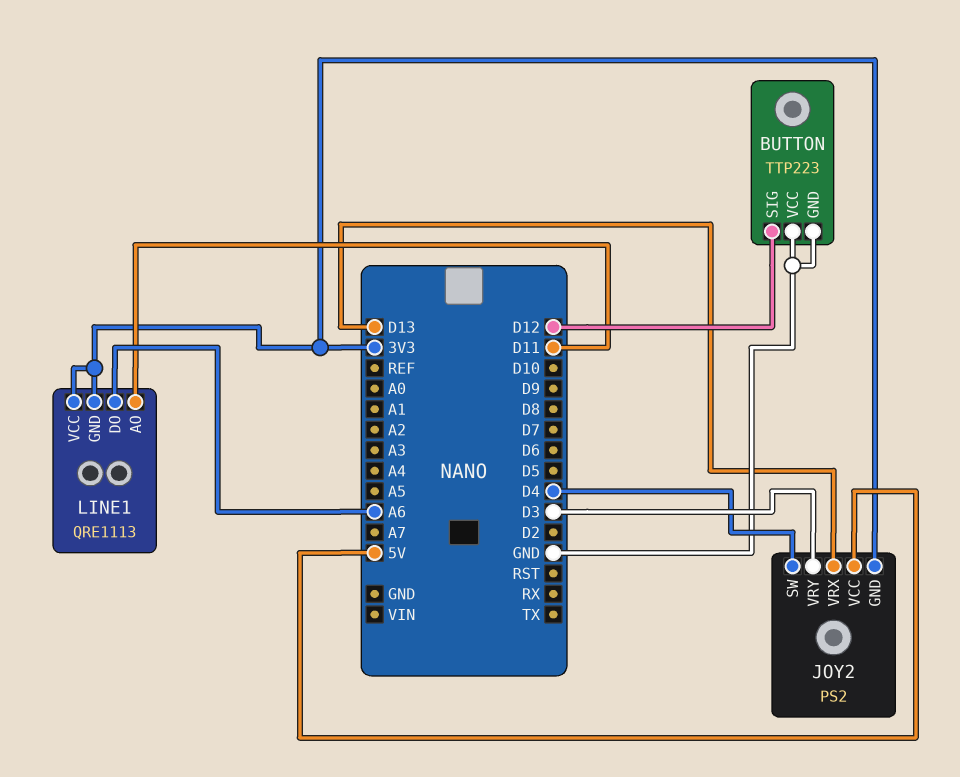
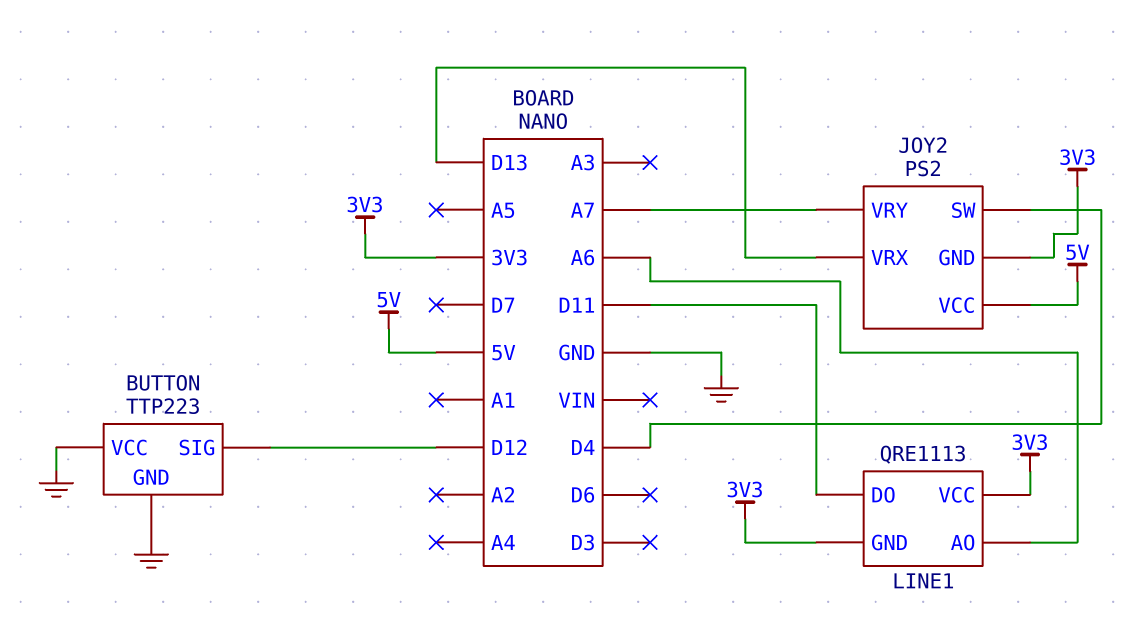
JOY2 pin VRY: D3 -> A7
LINE1 pin AO: D11 -> A6
LINE1 pin DO: A6 -> D11

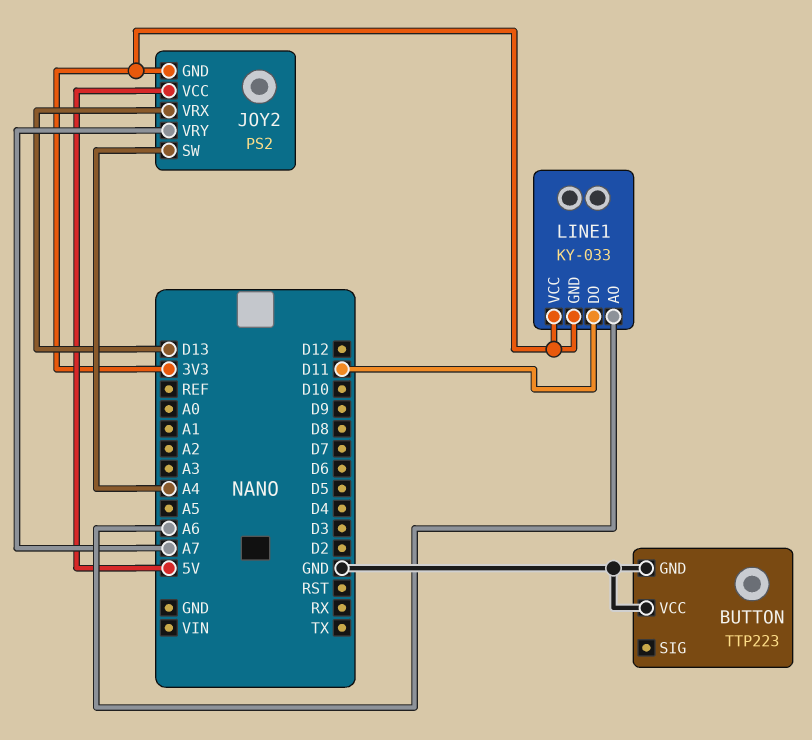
BUTTON pin SIG: D12 -> none
JOY2 pin SW: D4 -> A4
LINE1: QRE1113 -> KY-033

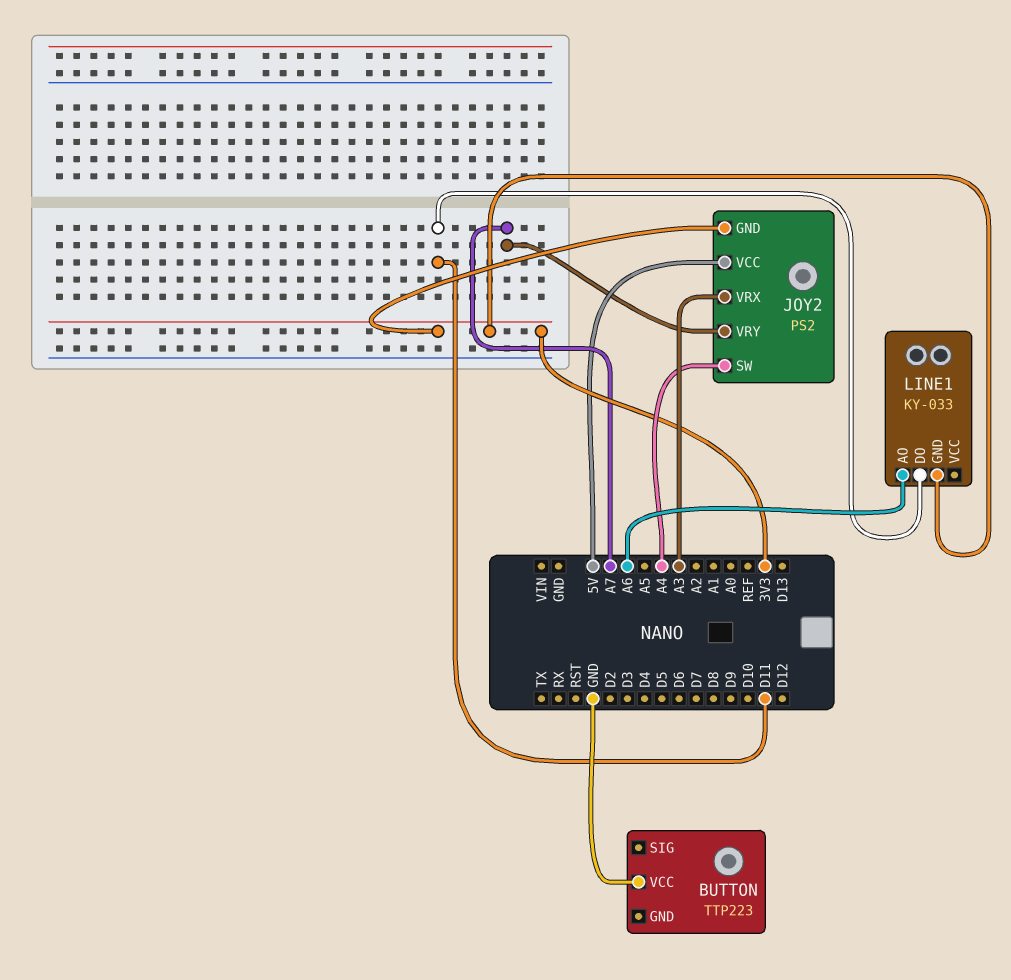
BUTTON pin GND: GND -> none
JOY2 pin VRX: D13 -> A3
LINE1 pin VCC: 3V3 -> none

